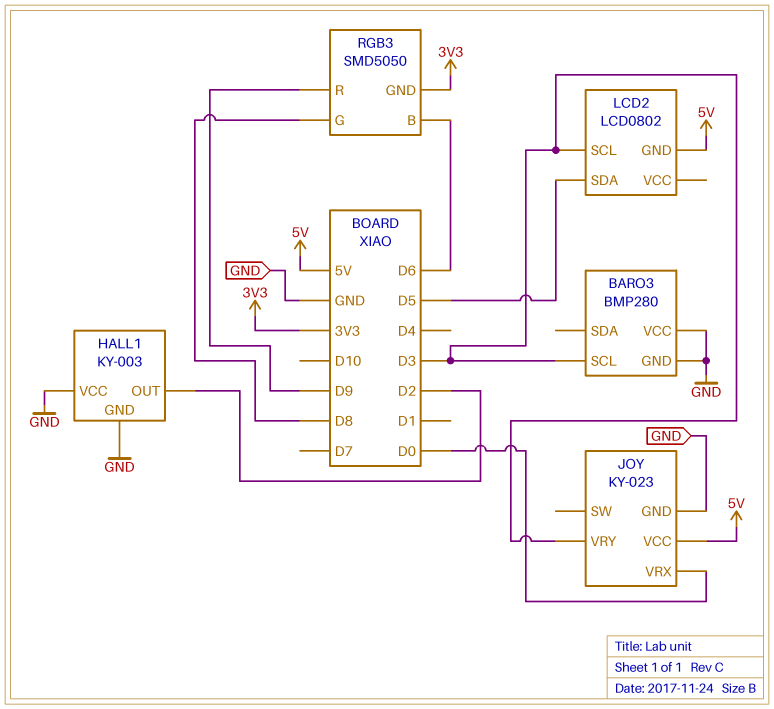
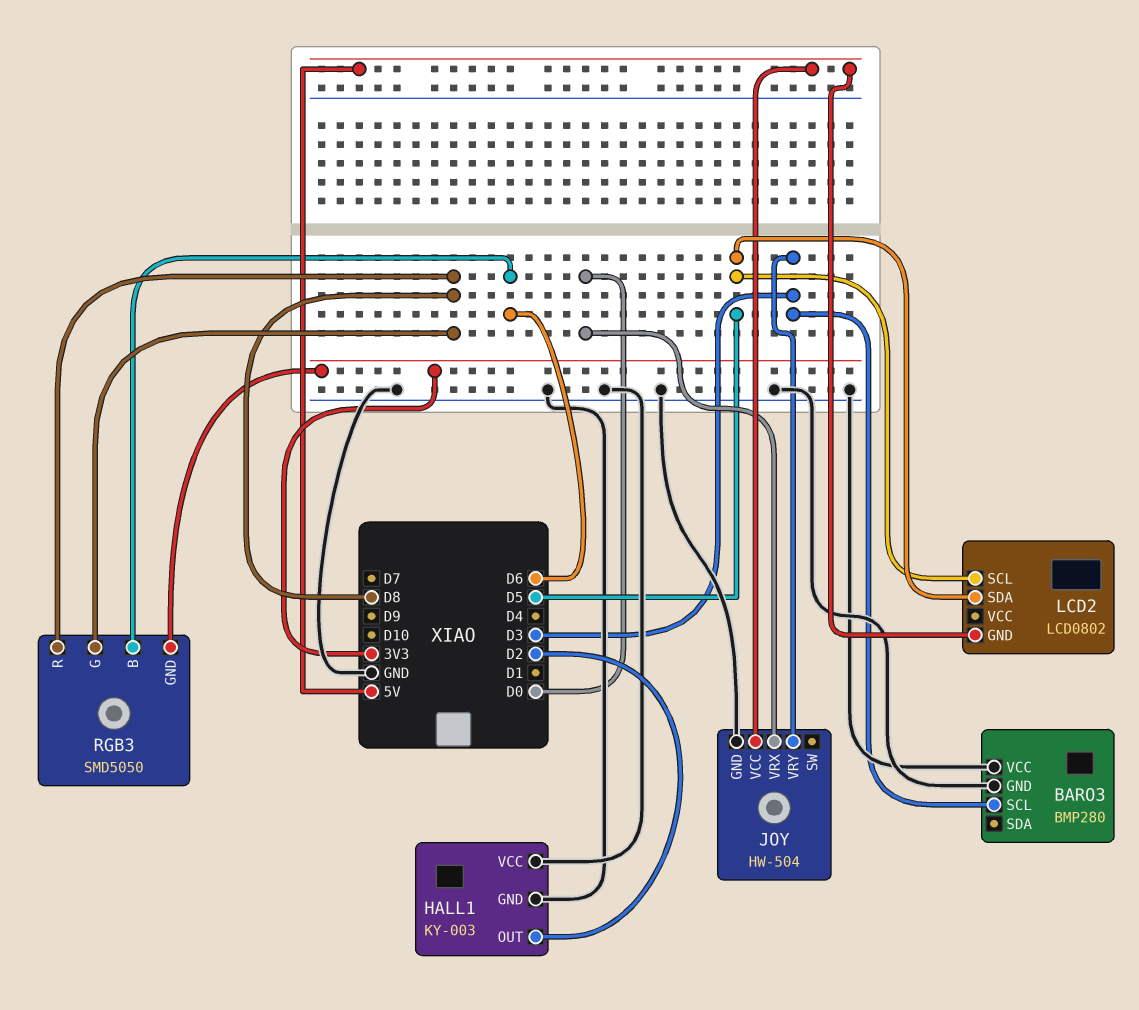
JOY: KY-023 -> HW-504
LCD2 pin SCL: D3 -> D5
RGB3 pin R: D9 -> D8

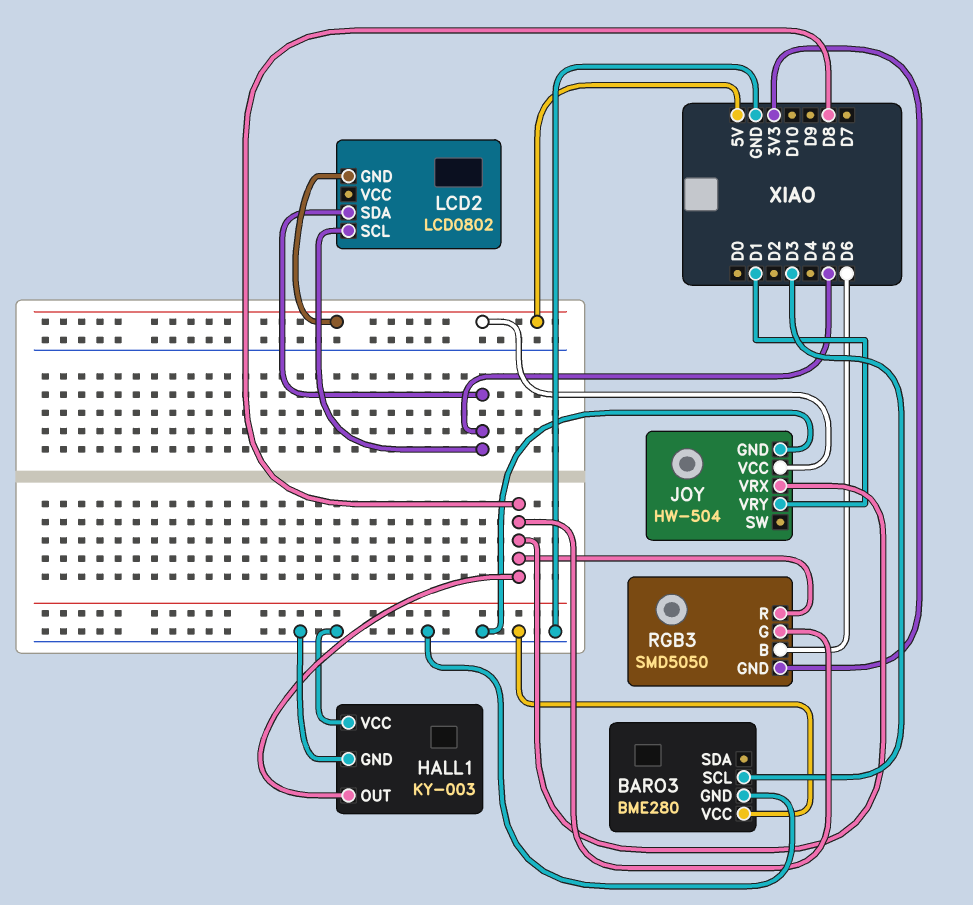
BARO3: BMP280 -> BME280
HALL1 pin OUT: D2 -> D8
JOY pin VRX: D0 -> D8
JOY pin VRY: D3 -> D1

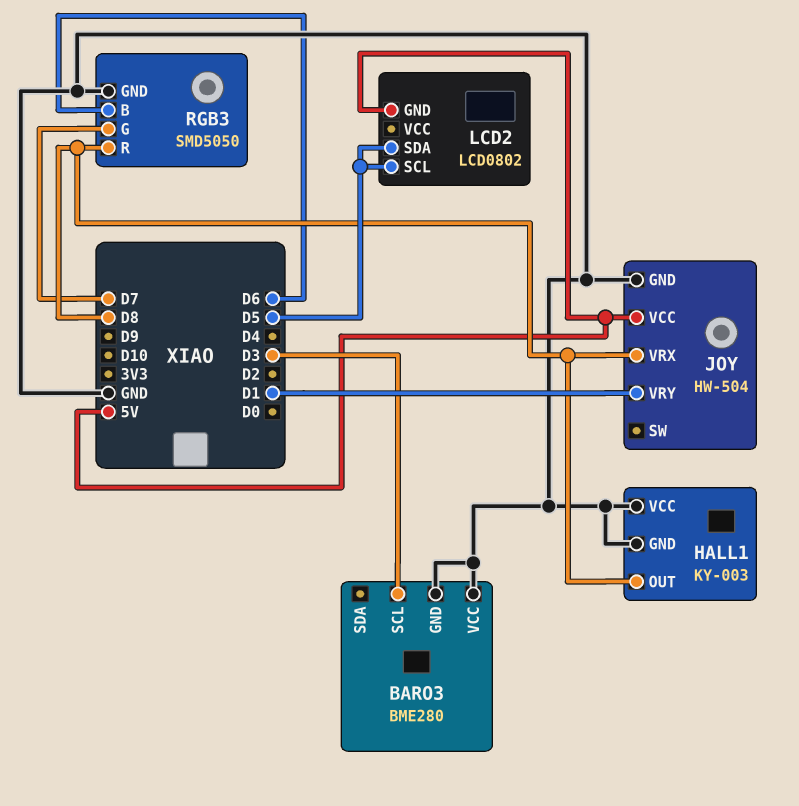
RGB3 pin G: D8 -> D7
RGB3 pin GND: 3V3 -> GND

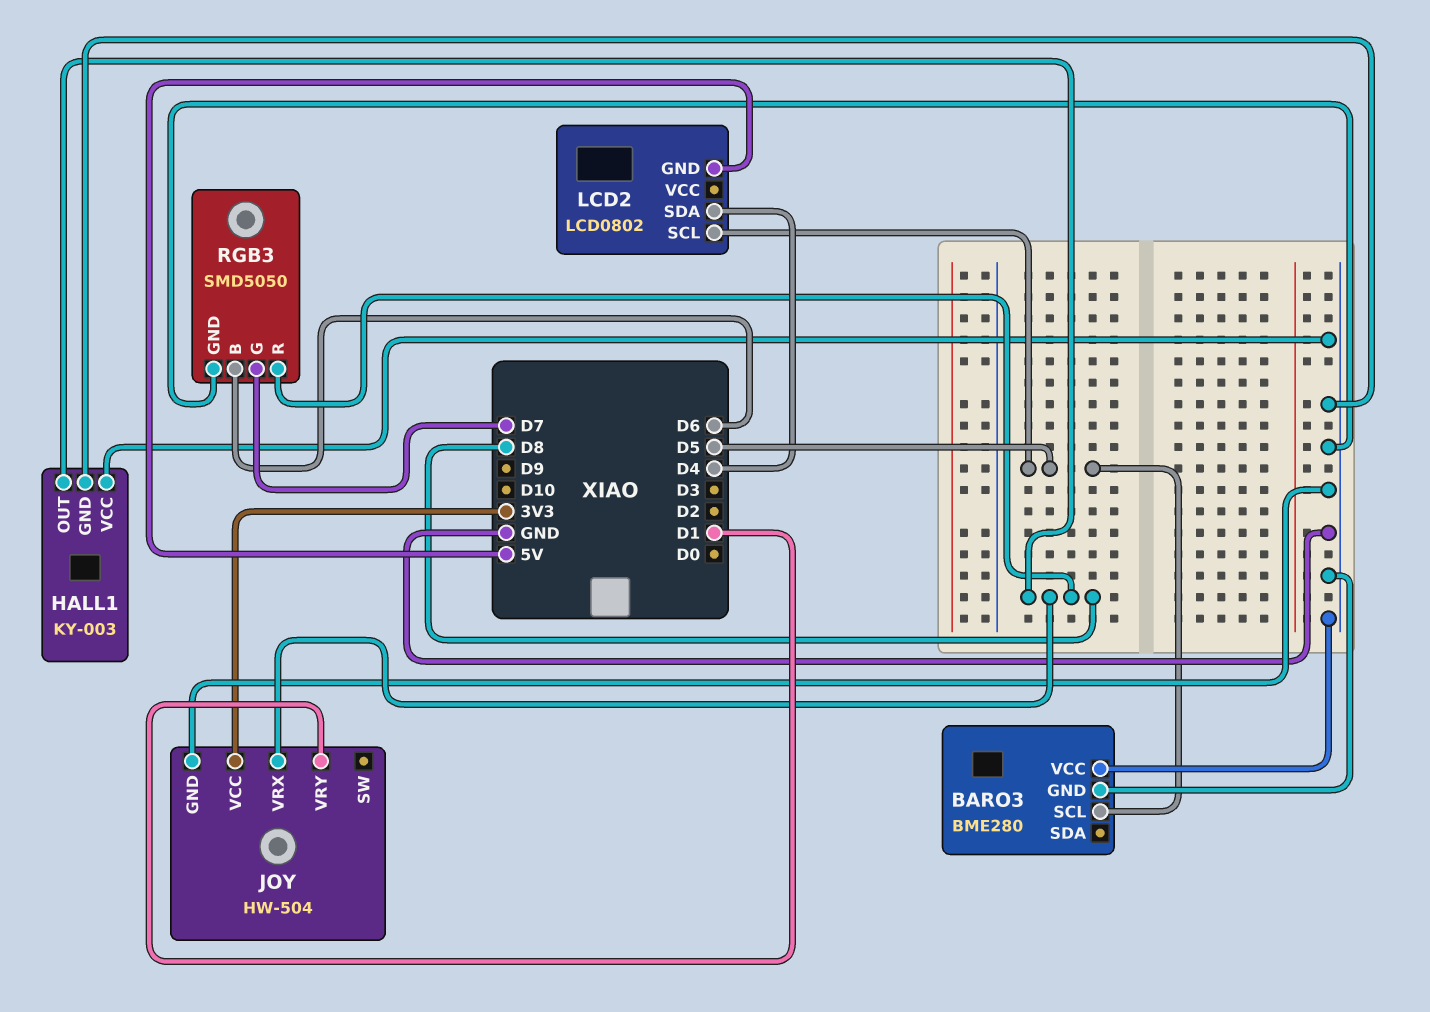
BARO3 pin SCL: D3 -> D5
JOY pin VCC: 5V -> 3V3
LCD2 pin SDA: D5 -> D4

